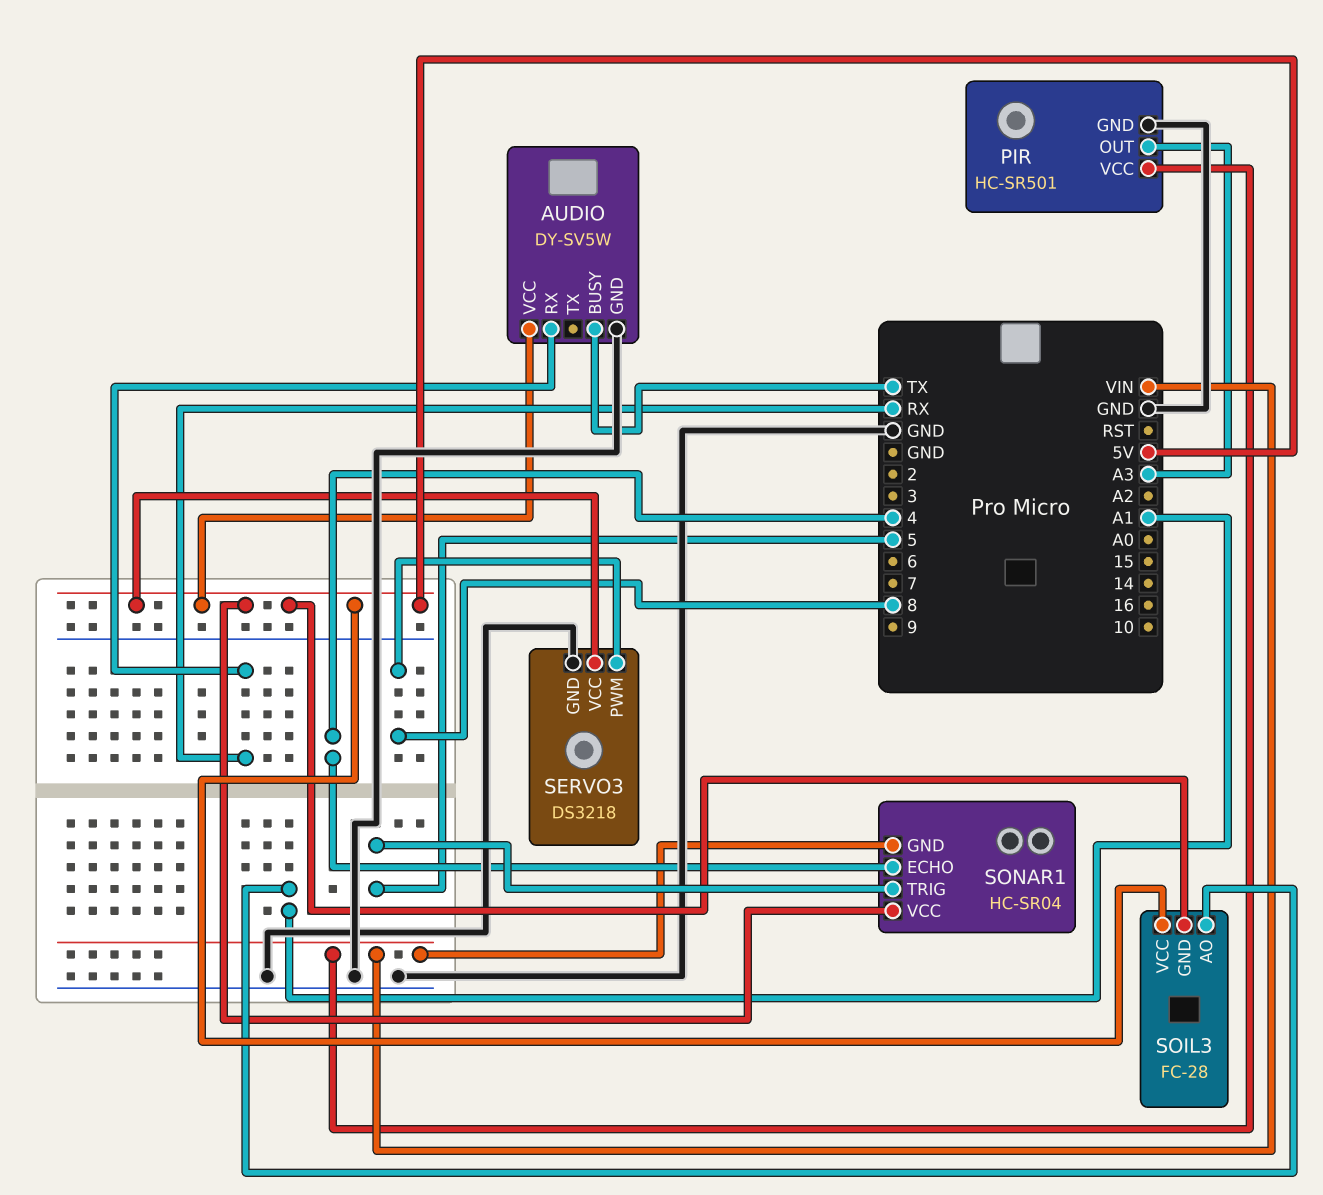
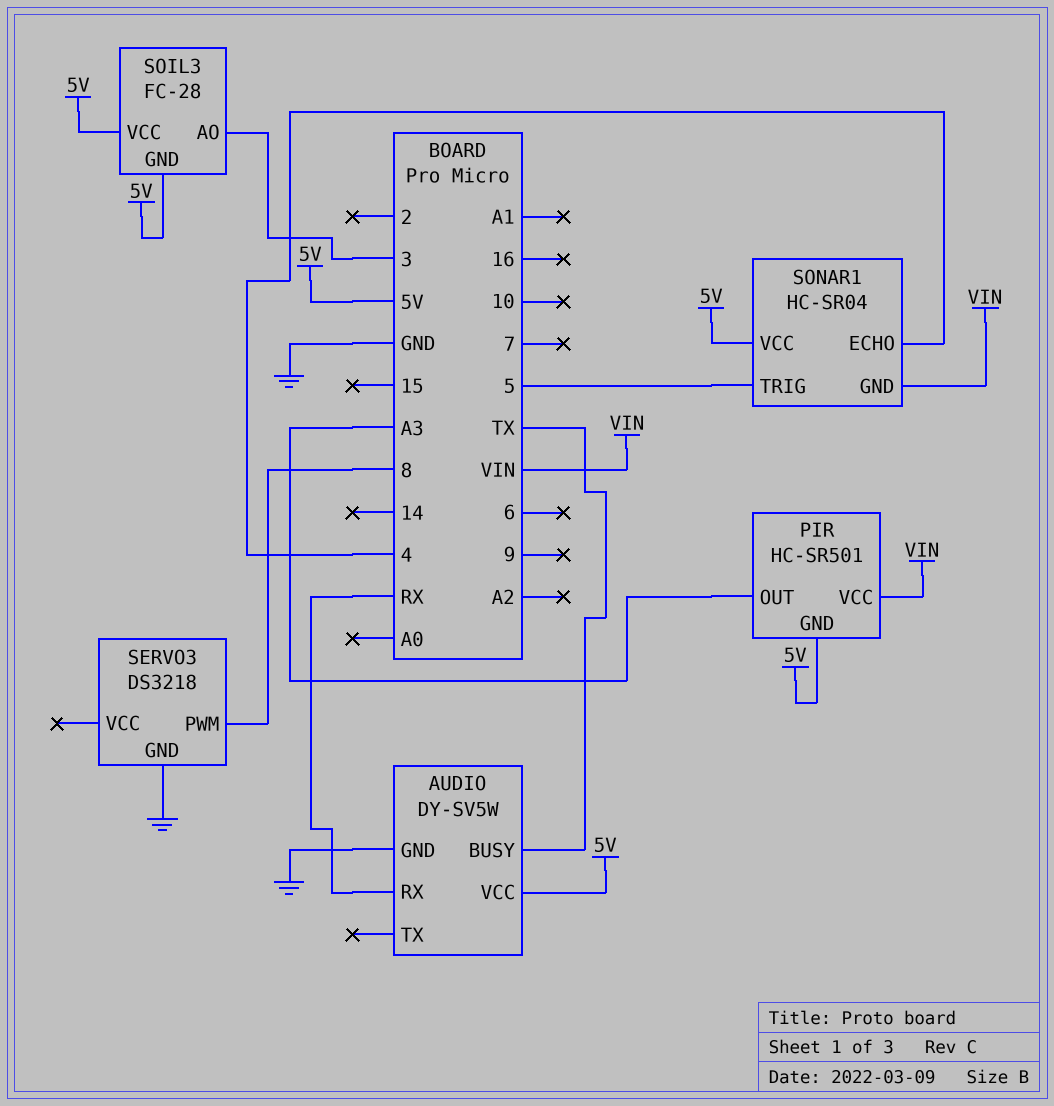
PIR pin GND: GND -> 5V
SERVO3 pin VCC: 5V -> none
SOIL3 pin AO: A1 -> 3

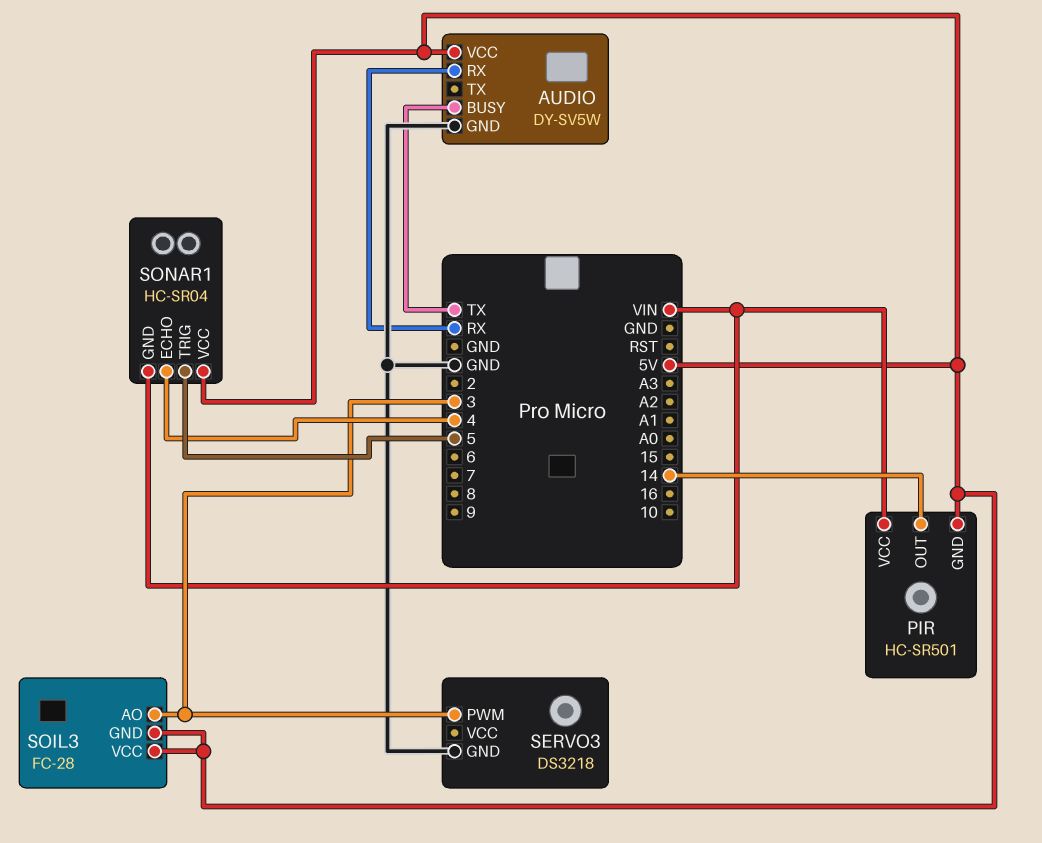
PIR pin OUT: A3 -> 14
SERVO3 pin PWM: 8 -> 3

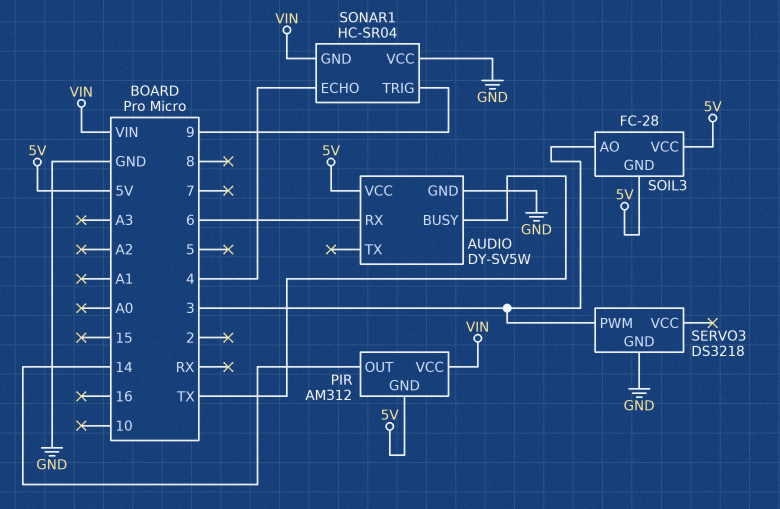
AUDIO pin RX: RX -> 6
PIR: HC-SR501 -> AM312
SONAR1 pin TRIG: 5 -> 9
SONAR1 pin VCC: 5V -> GND

